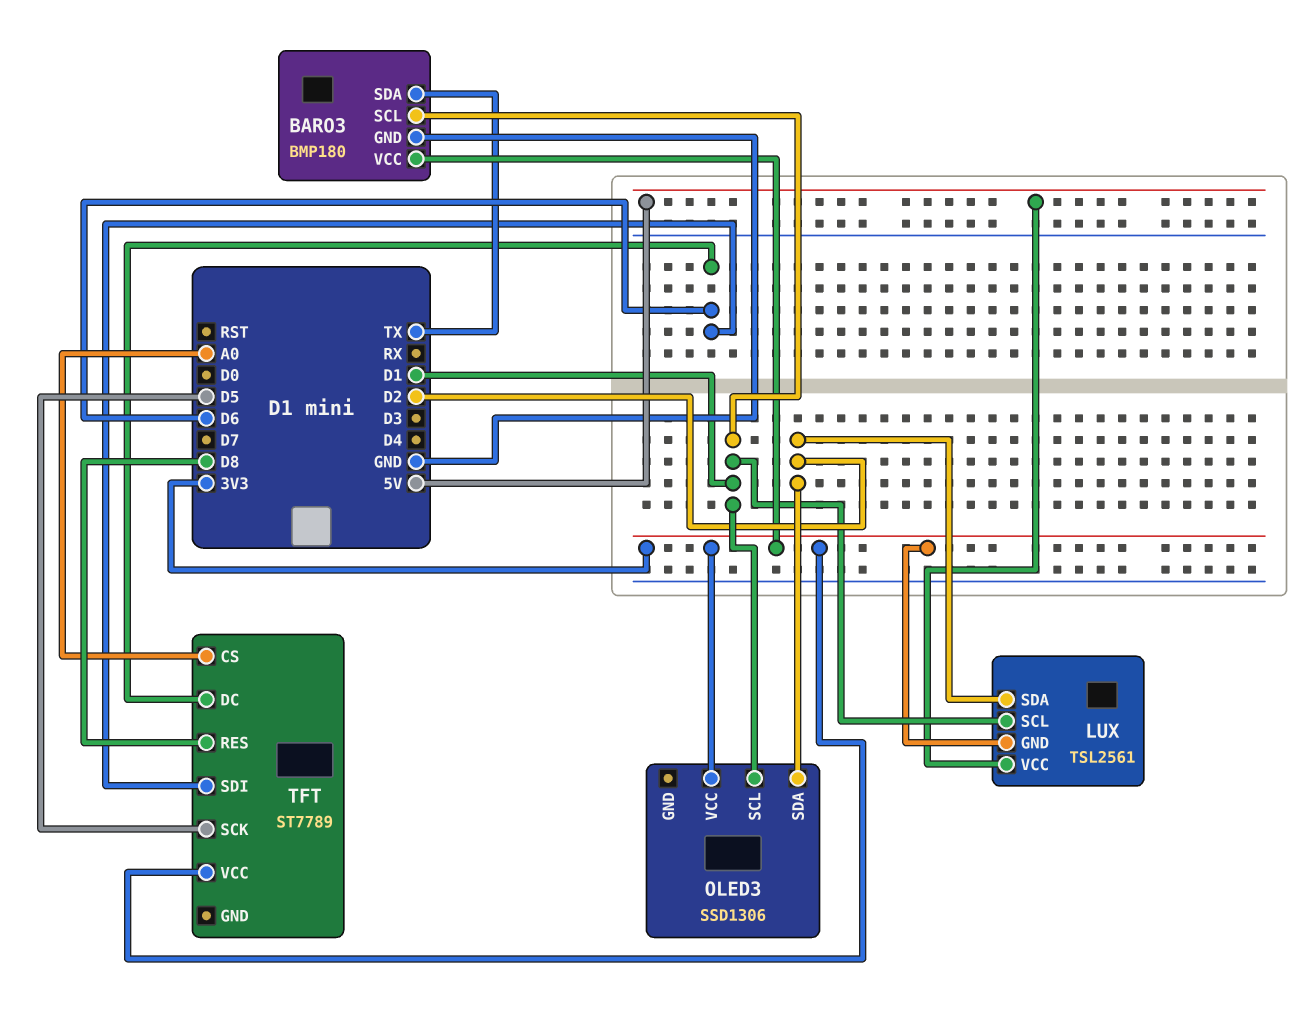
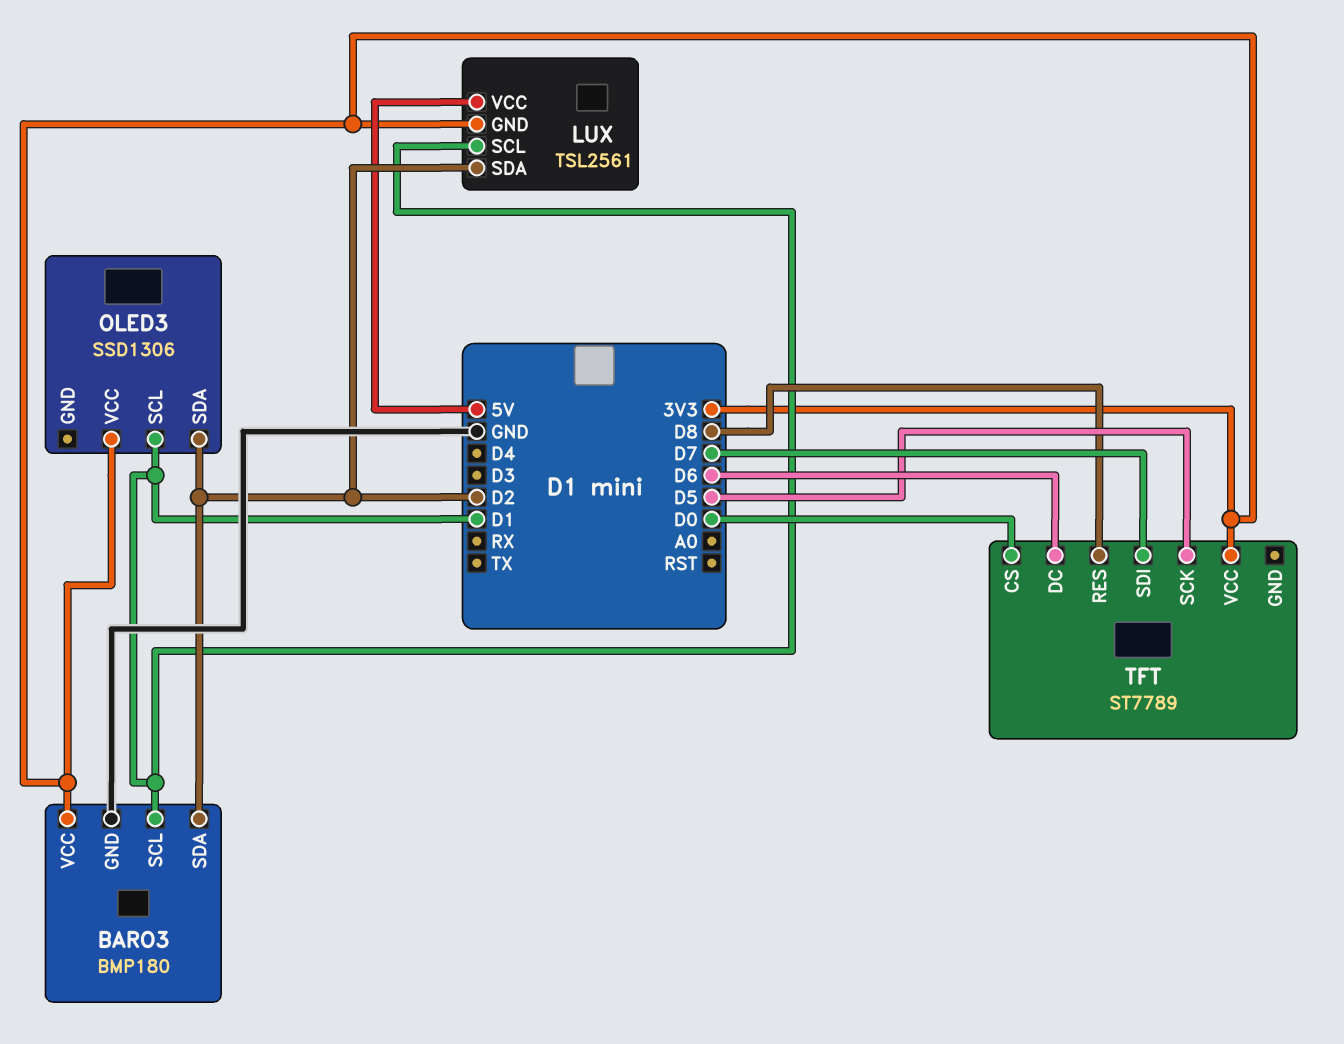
BARO3 pin SDA: TX -> D2
TFT pin CS: A0 -> D0
TFT pin SDI: D6 -> D7

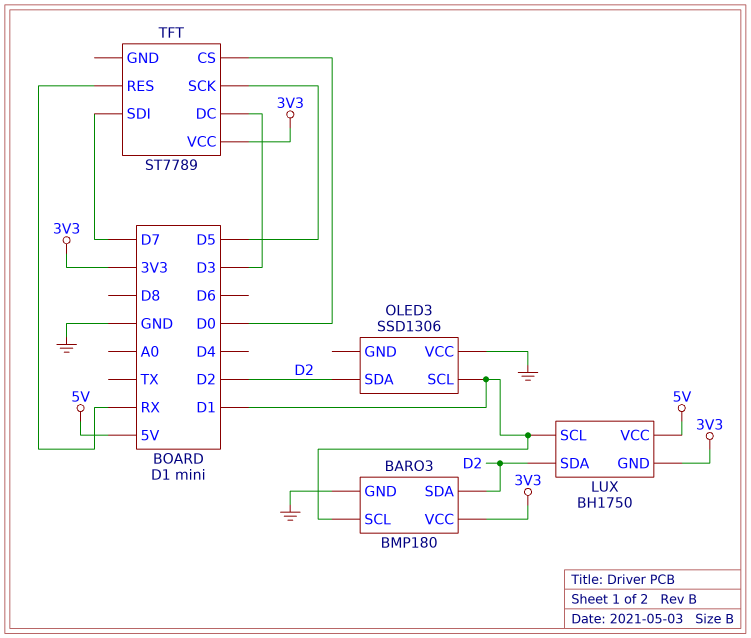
LUX: TSL2561 -> BH1750
OLED3 pin VCC: 3V3 -> GND
TFT pin DC: D6 -> D3
TFT pin RES: D8 -> RX

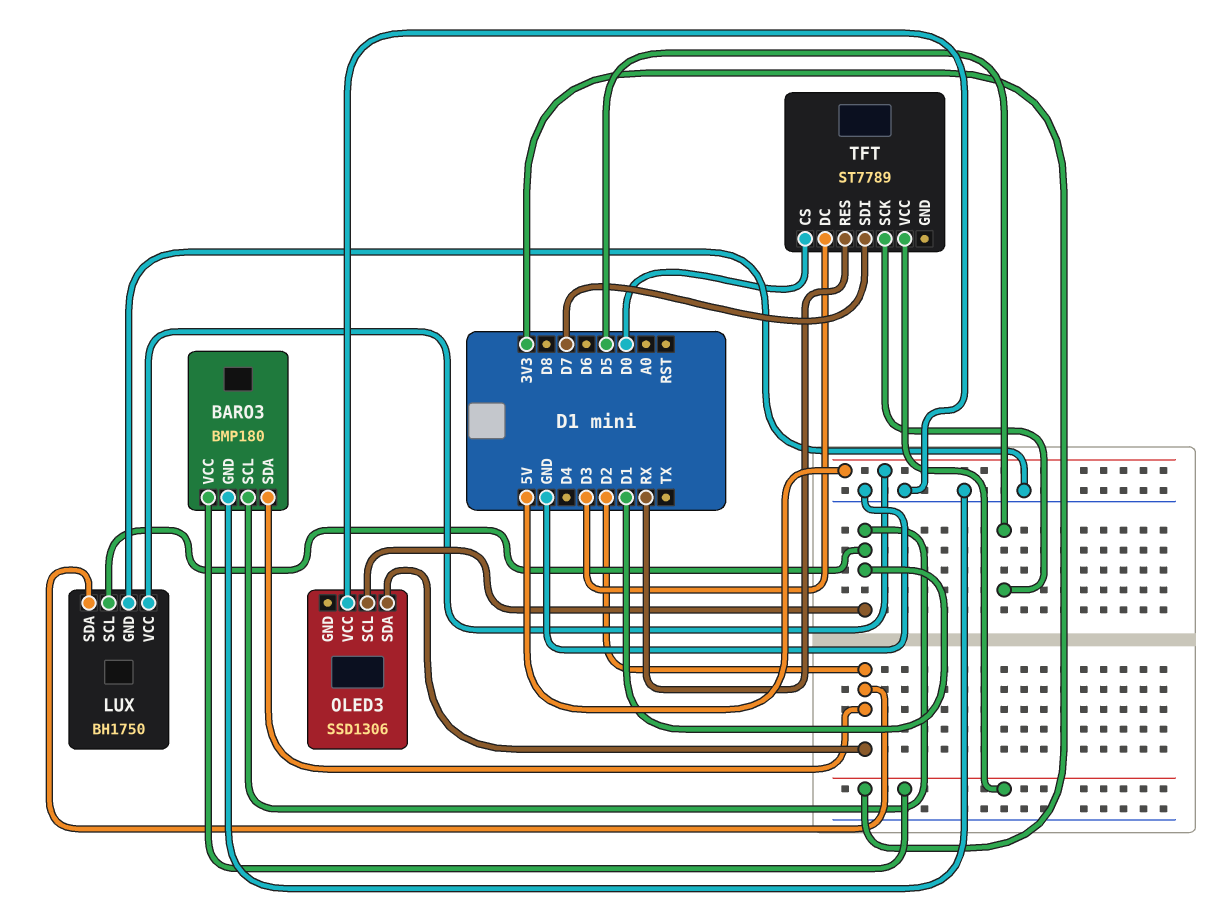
LUX pin GND: 3V3 -> GND

